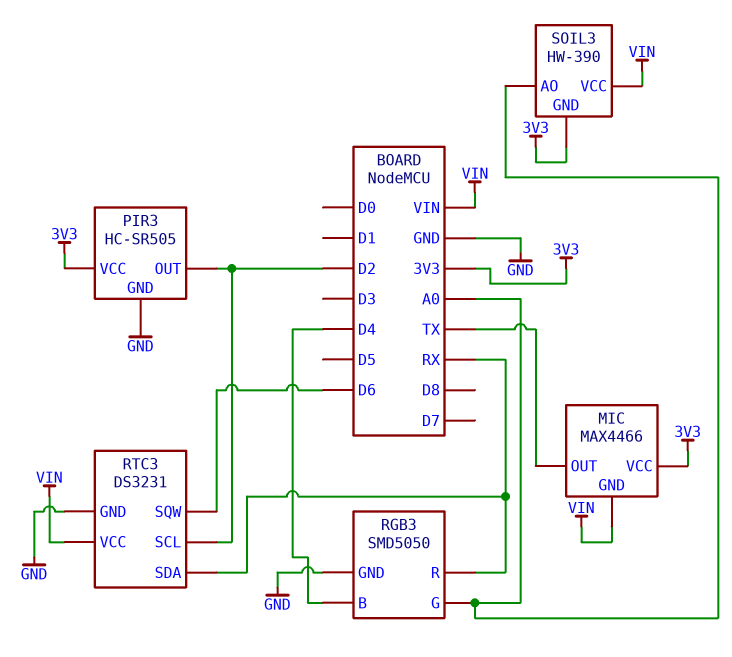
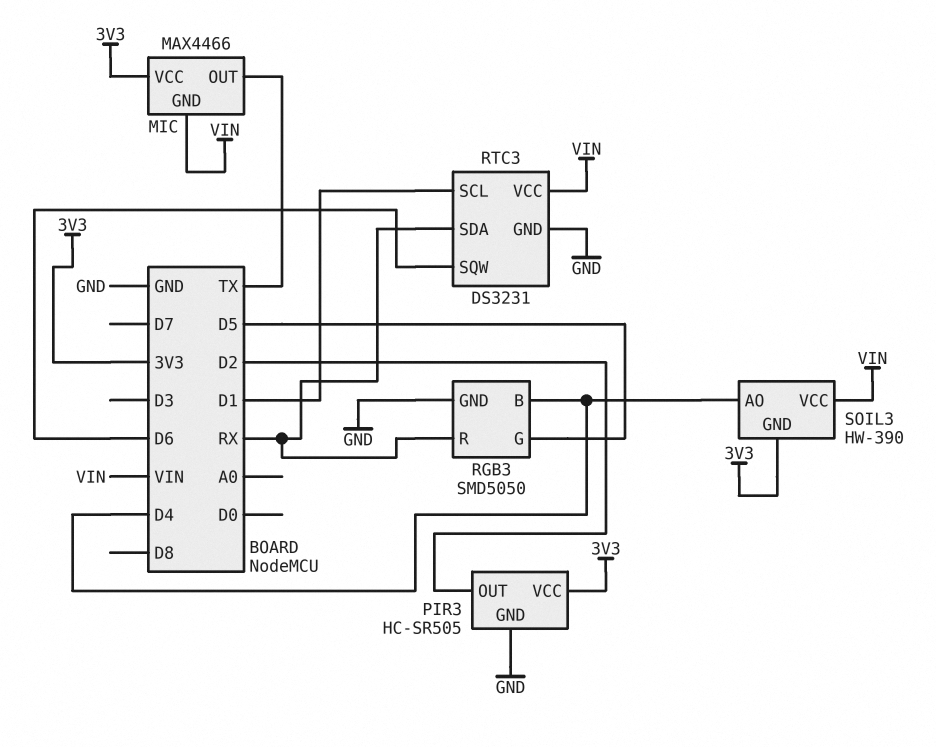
RGB3 pin G: A0 -> D5
RTC3 pin SCL: D2 -> D1
SOIL3 pin AO: A0 -> D4

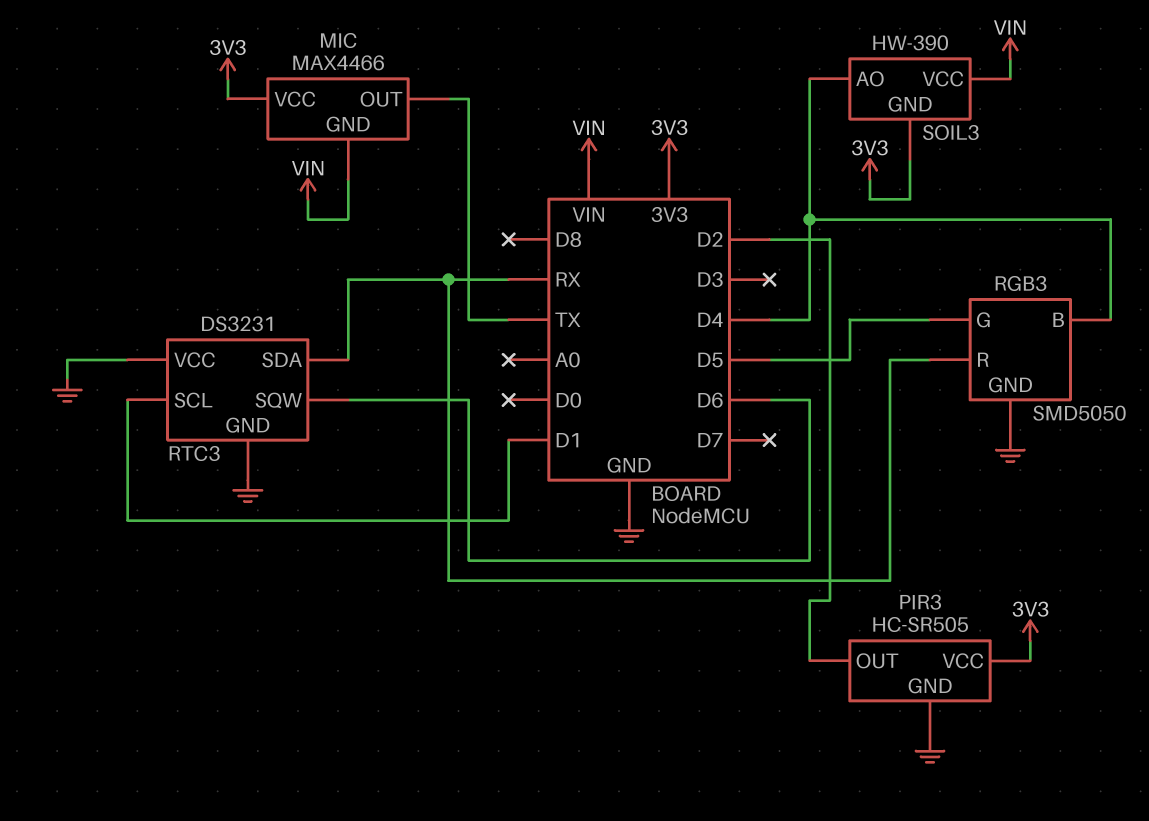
RTC3 pin VCC: VIN -> GND

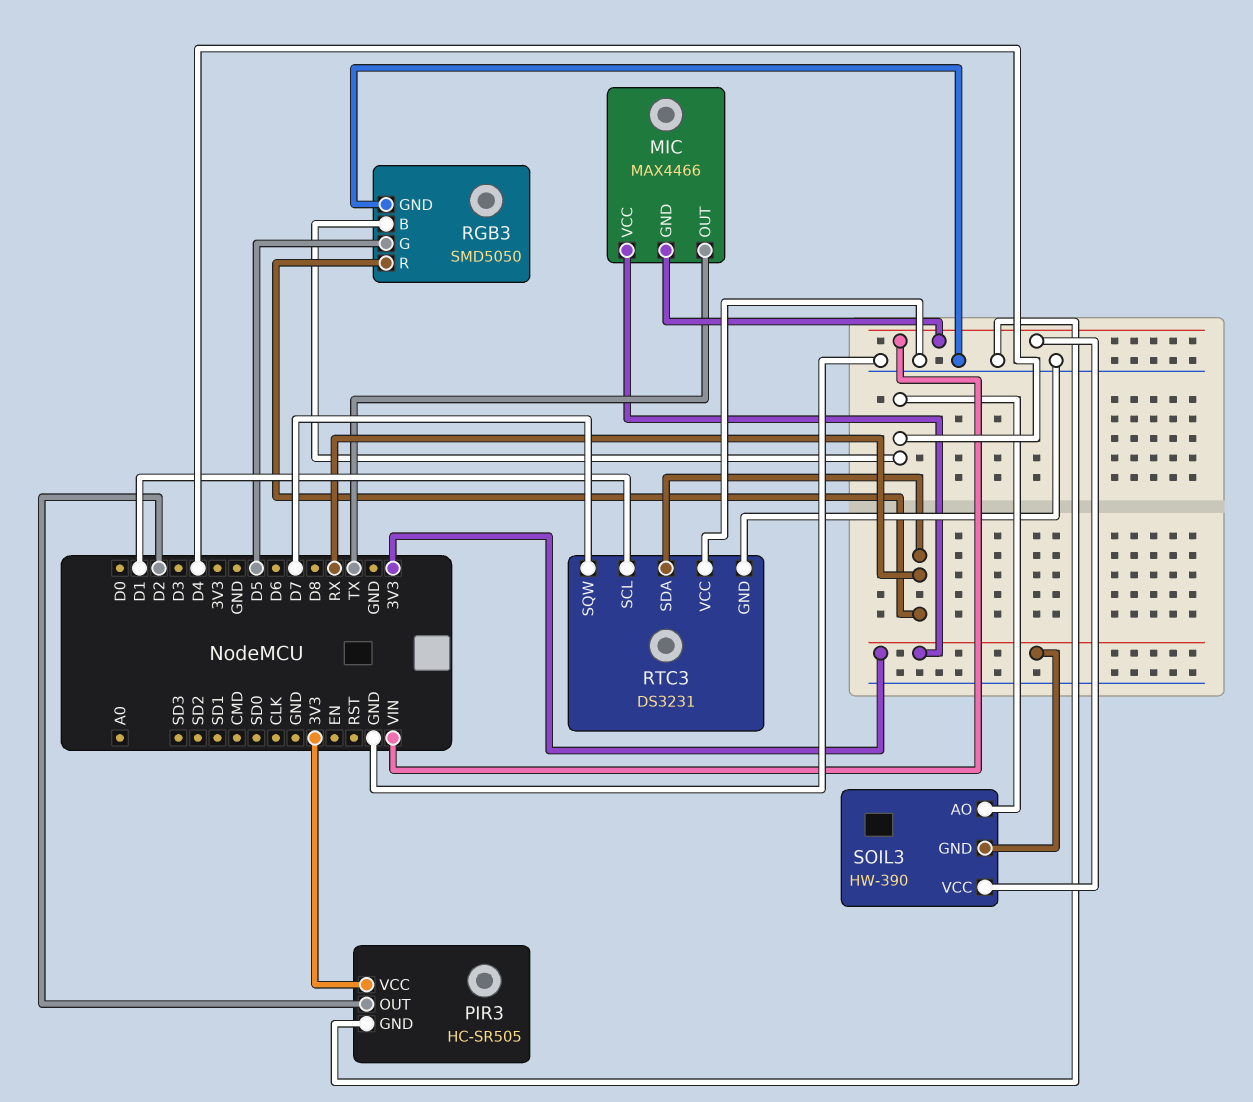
RTC3 pin SQW: D6 -> D7

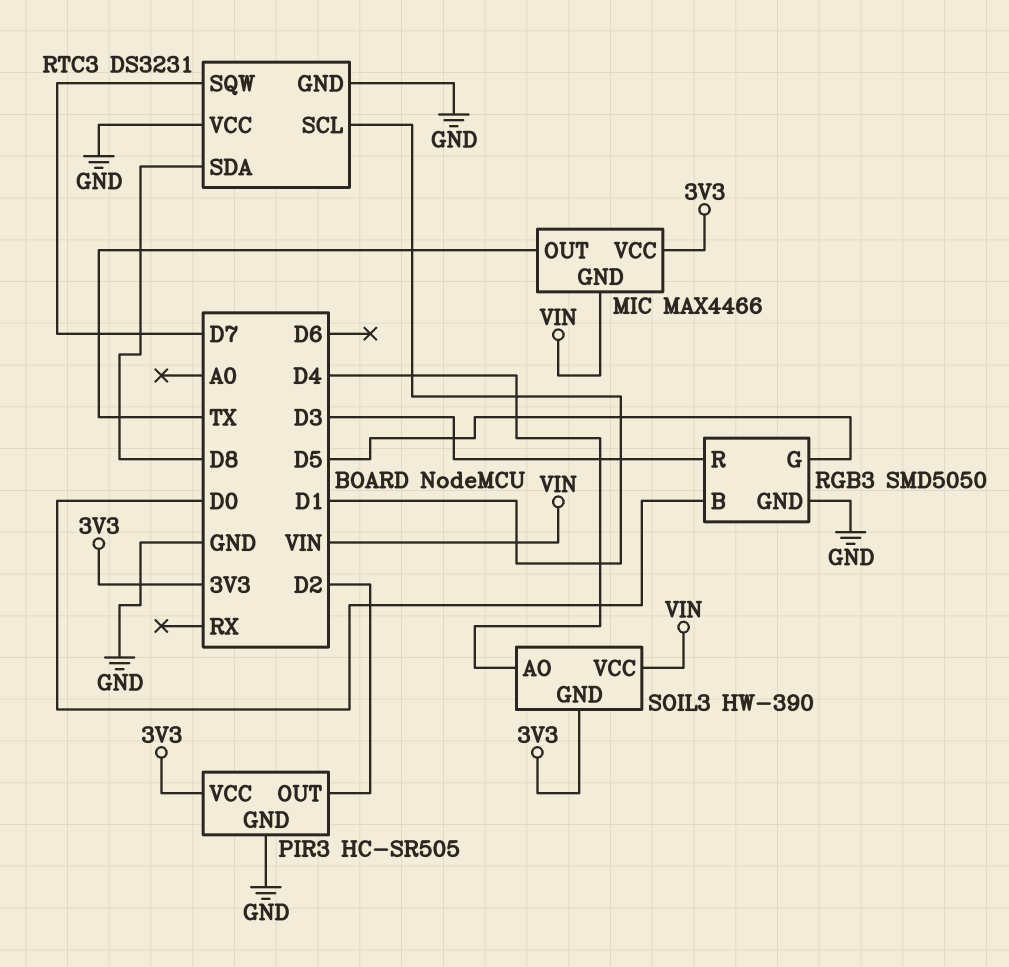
RGB3 pin B: D4 -> D0
RGB3 pin R: RX -> D3
RTC3 pin SDA: RX -> D8

